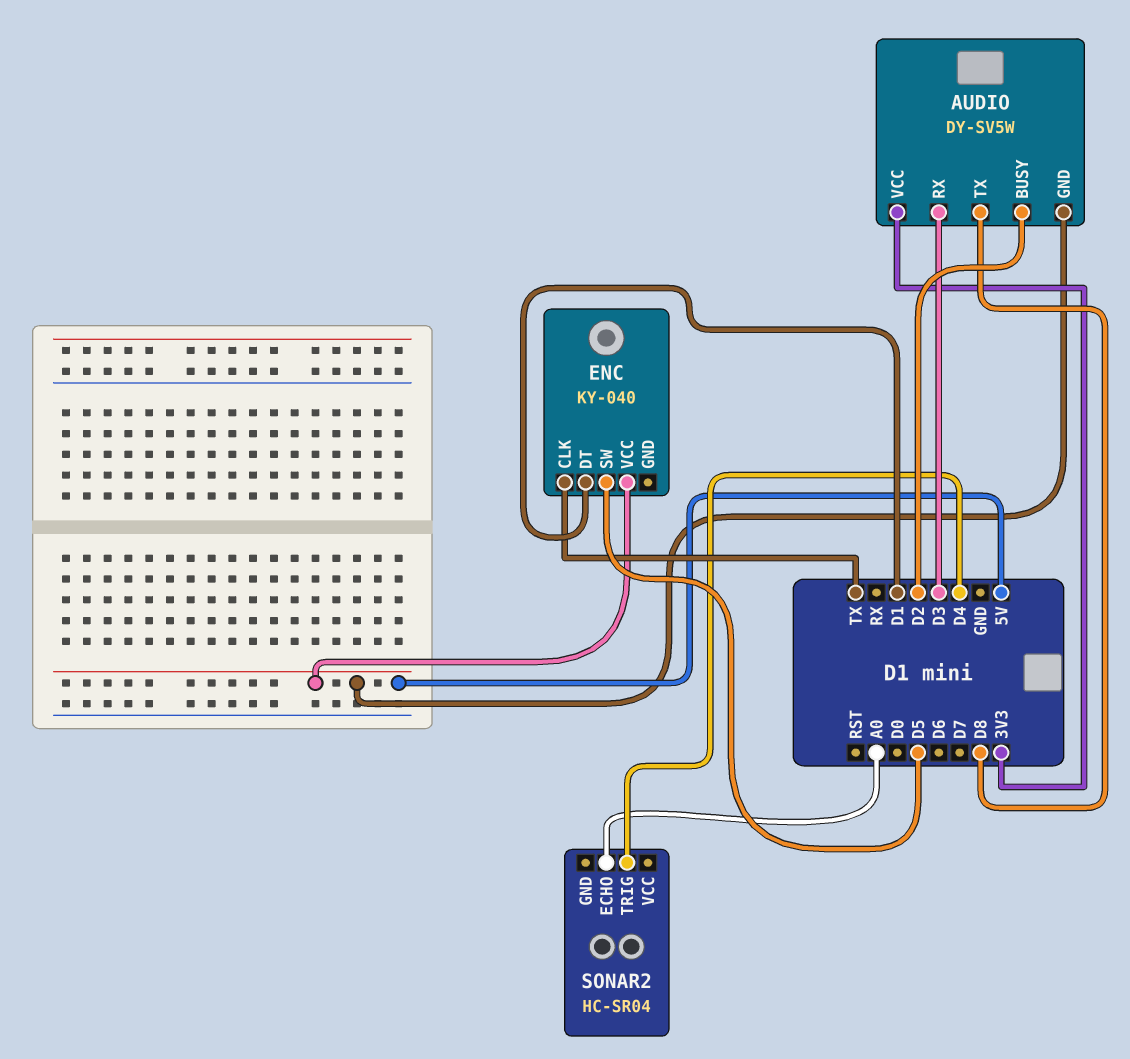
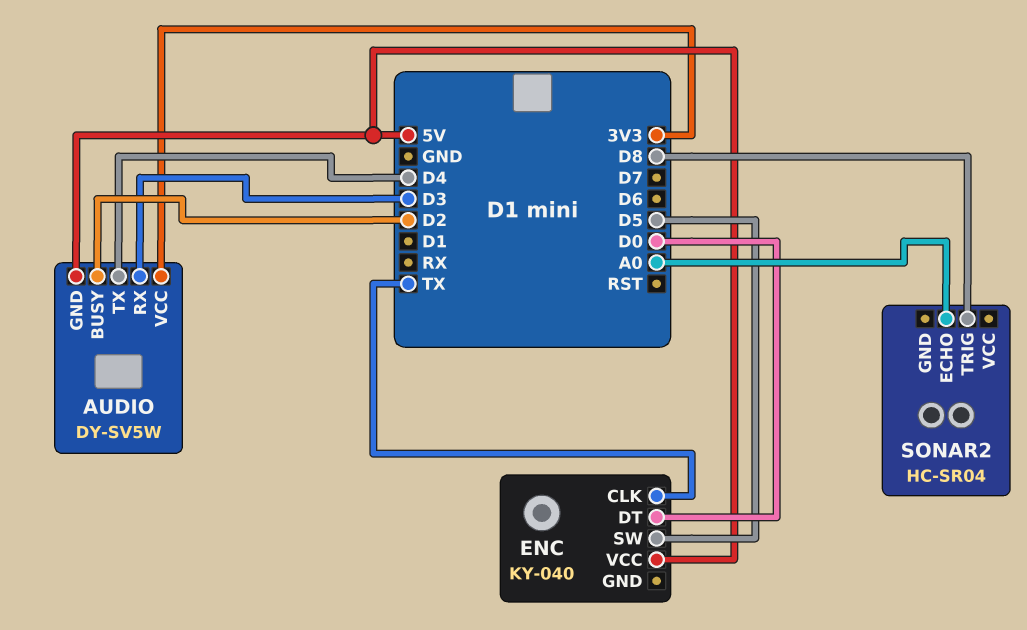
AUDIO pin TX: D8 -> D4
ENC pin DT: D1 -> D0
SONAR2 pin TRIG: D4 -> D8

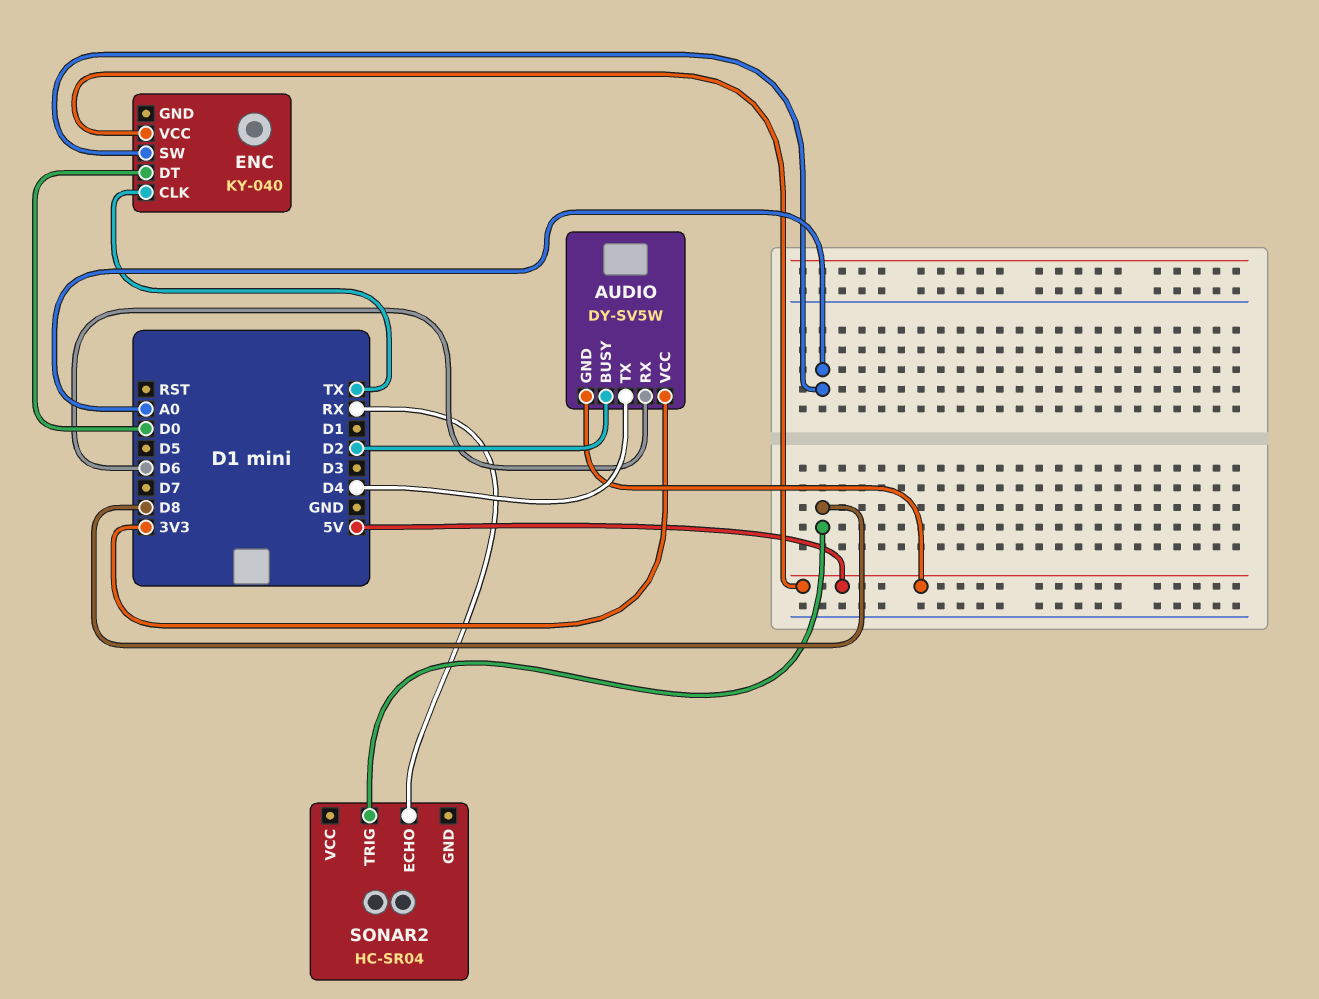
AUDIO pin RX: D3 -> D6
ENC pin SW: D5 -> A0
SONAR2 pin ECHO: A0 -> RX

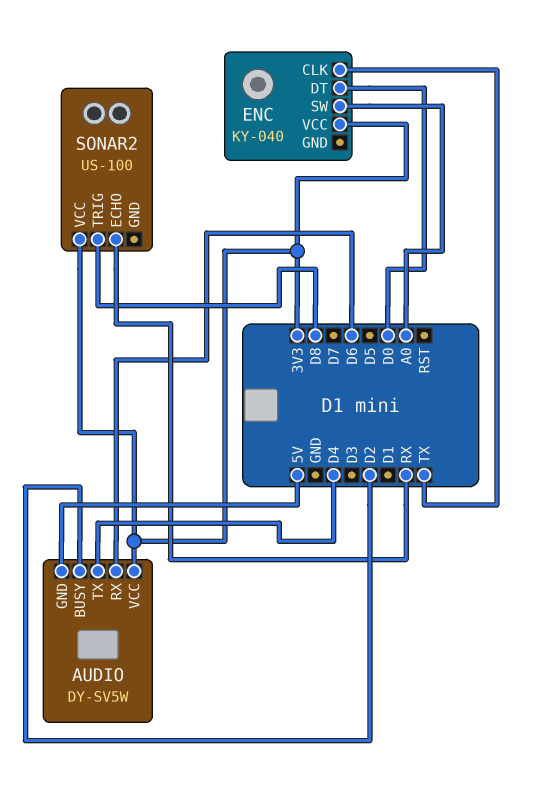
ENC pin VCC: 5V -> 3V3
SONAR2: HC-SR04 -> US-100
SONAR2 pin VCC: none -> 3V3

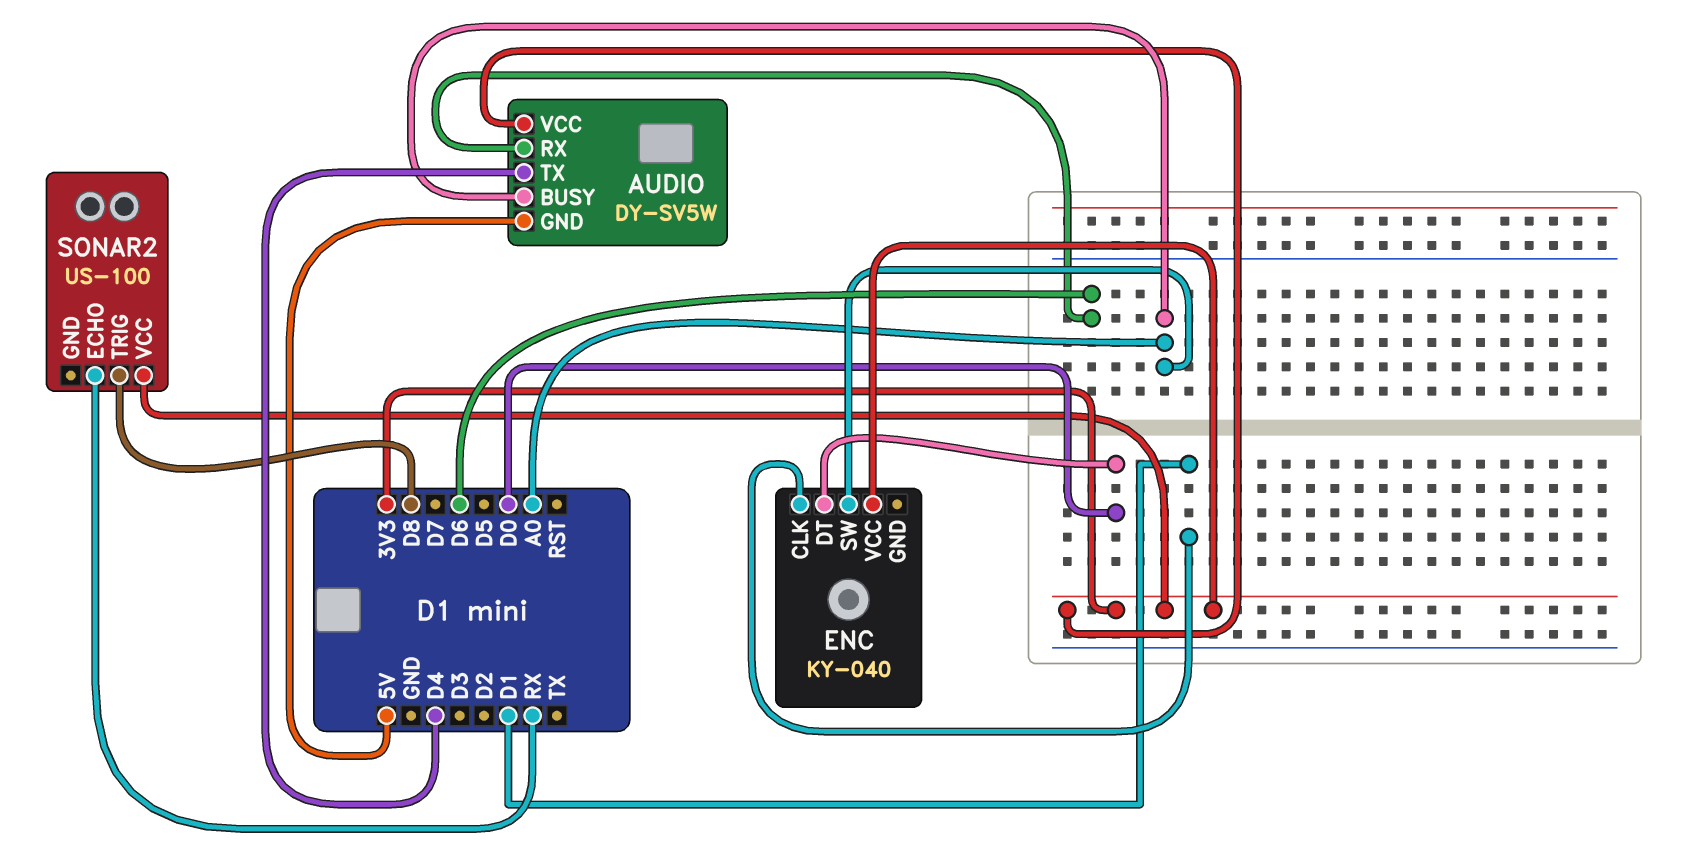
AUDIO pin BUSY: D2 -> A0
ENC pin CLK: TX -> D1

